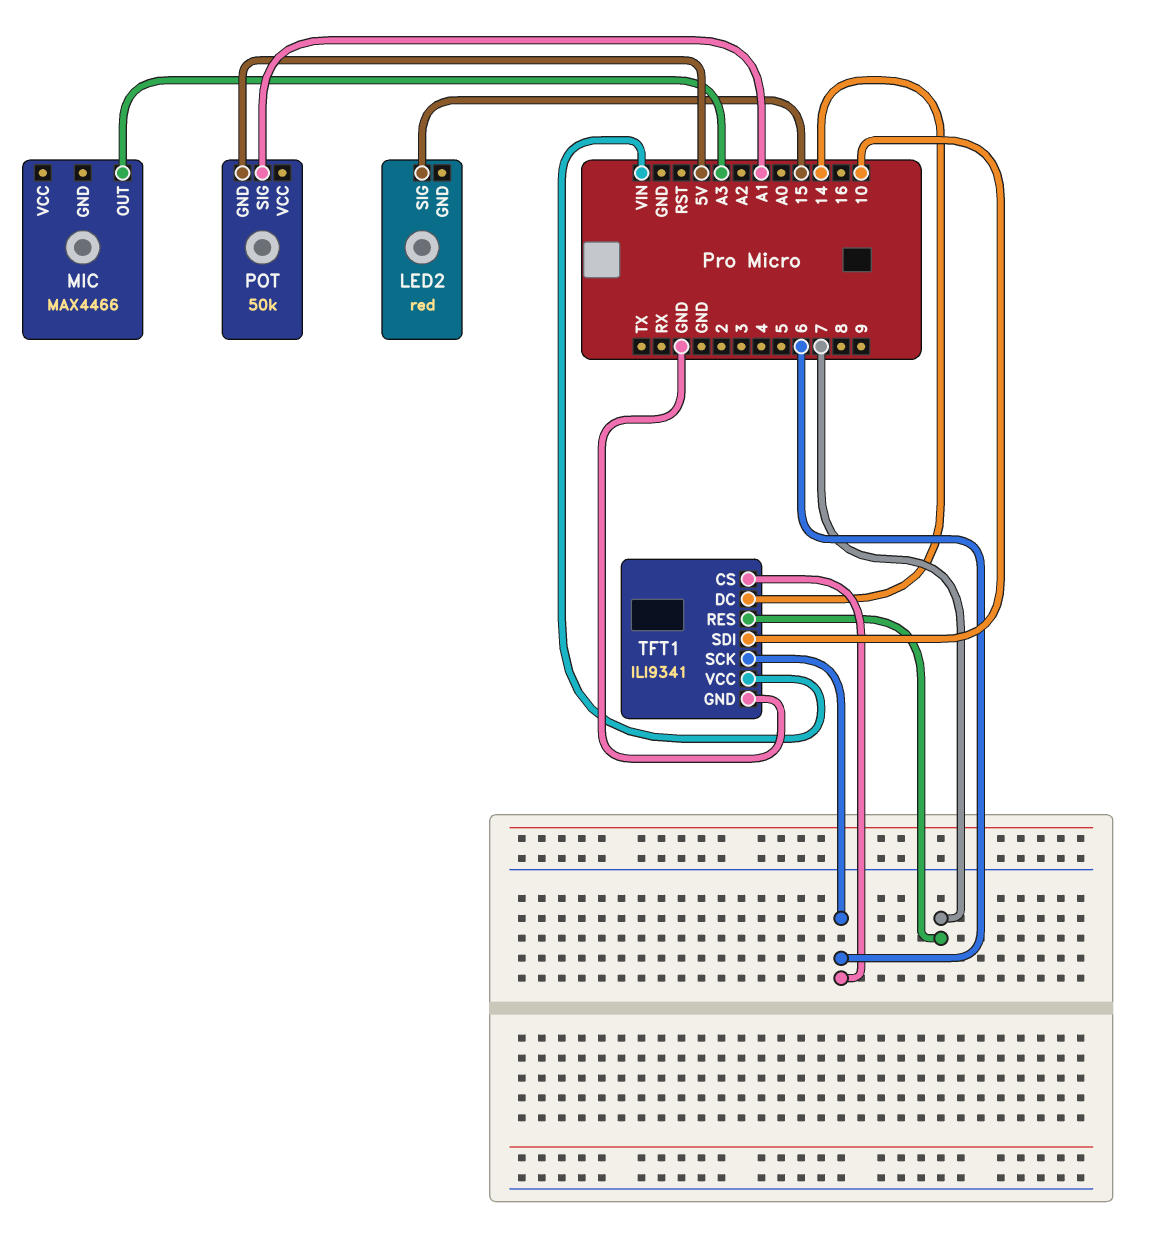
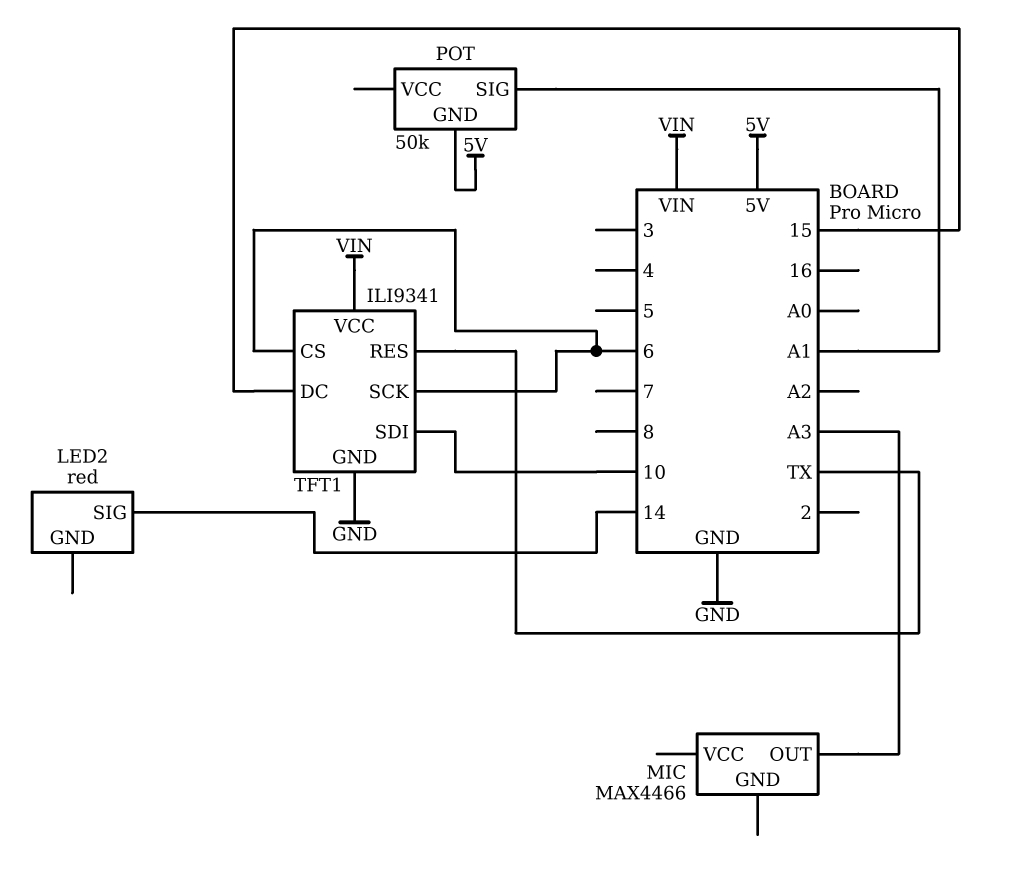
LED2 pin SIG: 15 -> 14
TFT1 pin DC: 14 -> 15
TFT1 pin RES: 7 -> TX

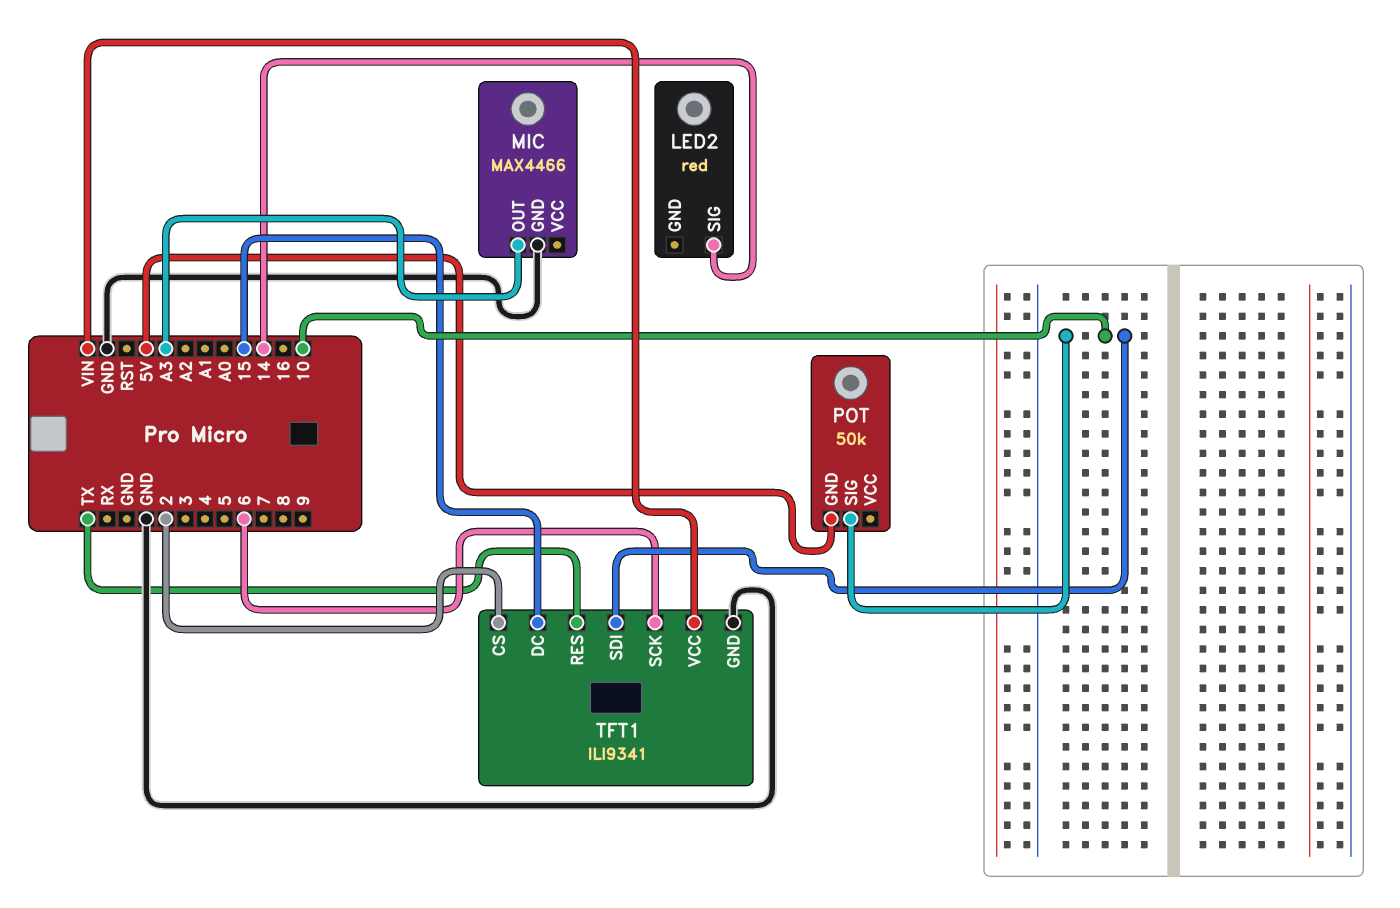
MIC pin GND: none -> GND
POT pin SIG: A1 -> 10
TFT1 pin CS: 6 -> 2

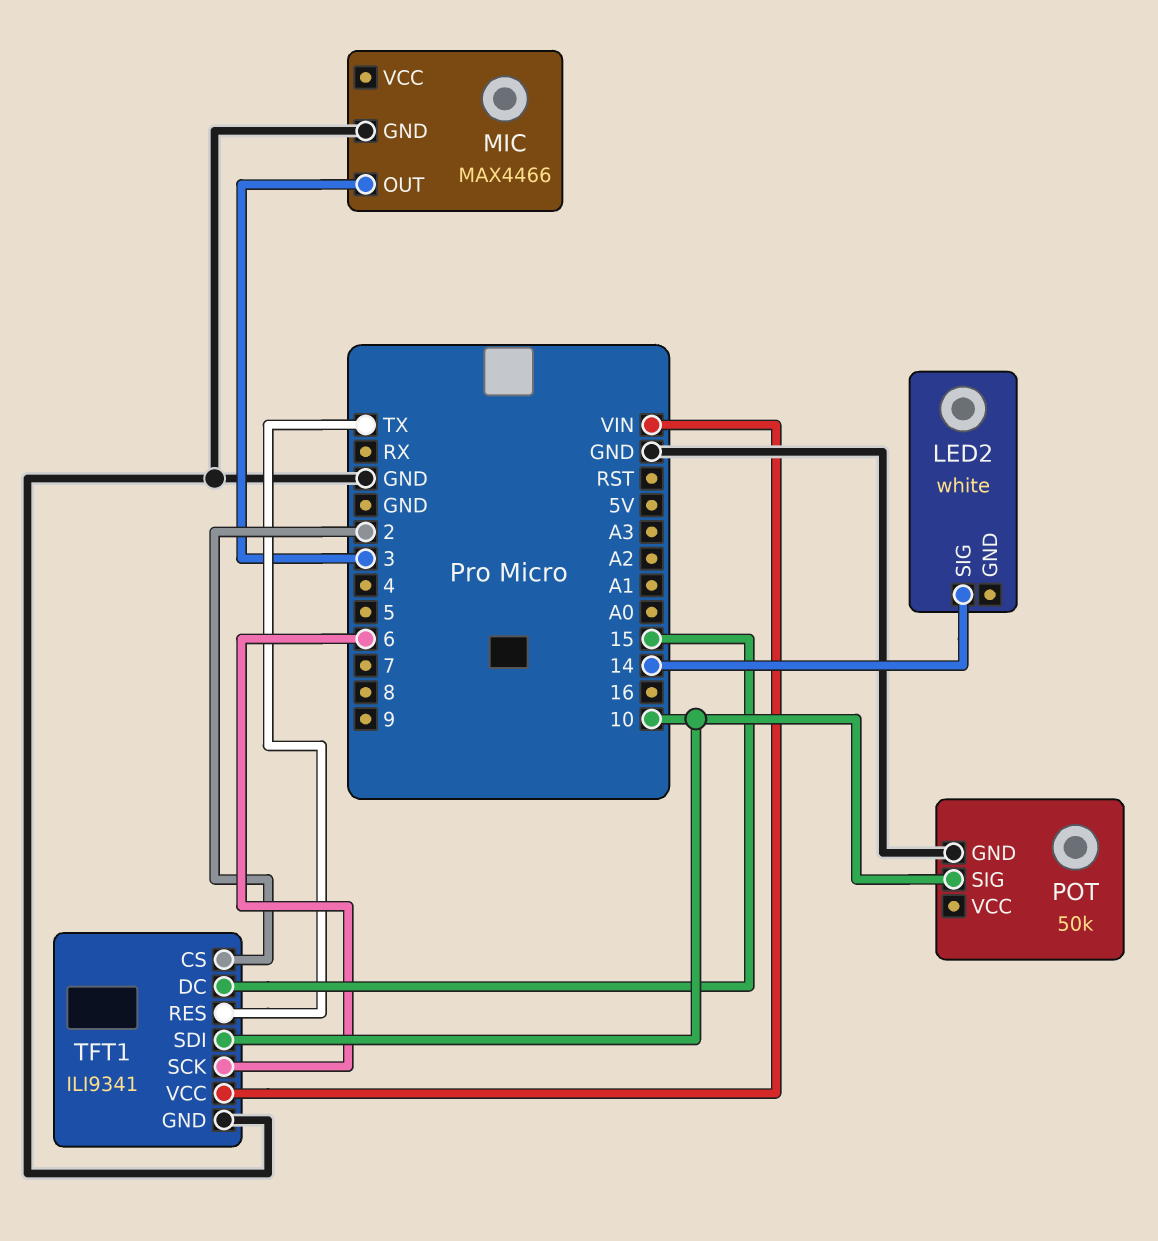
LED2: red -> white
MIC pin OUT: A3 -> 3
POT pin GND: 5V -> GND

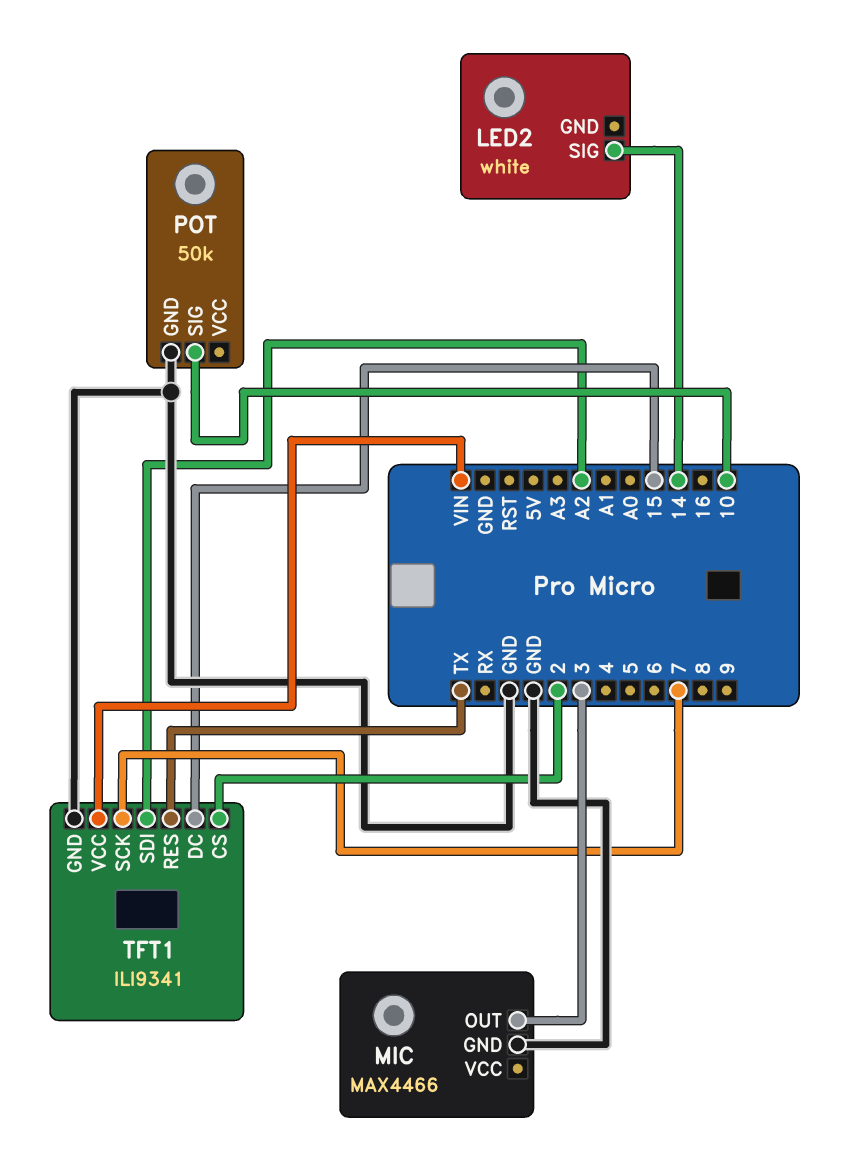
TFT1 pin SCK: 6 -> 7
TFT1 pin SDI: 10 -> A2

